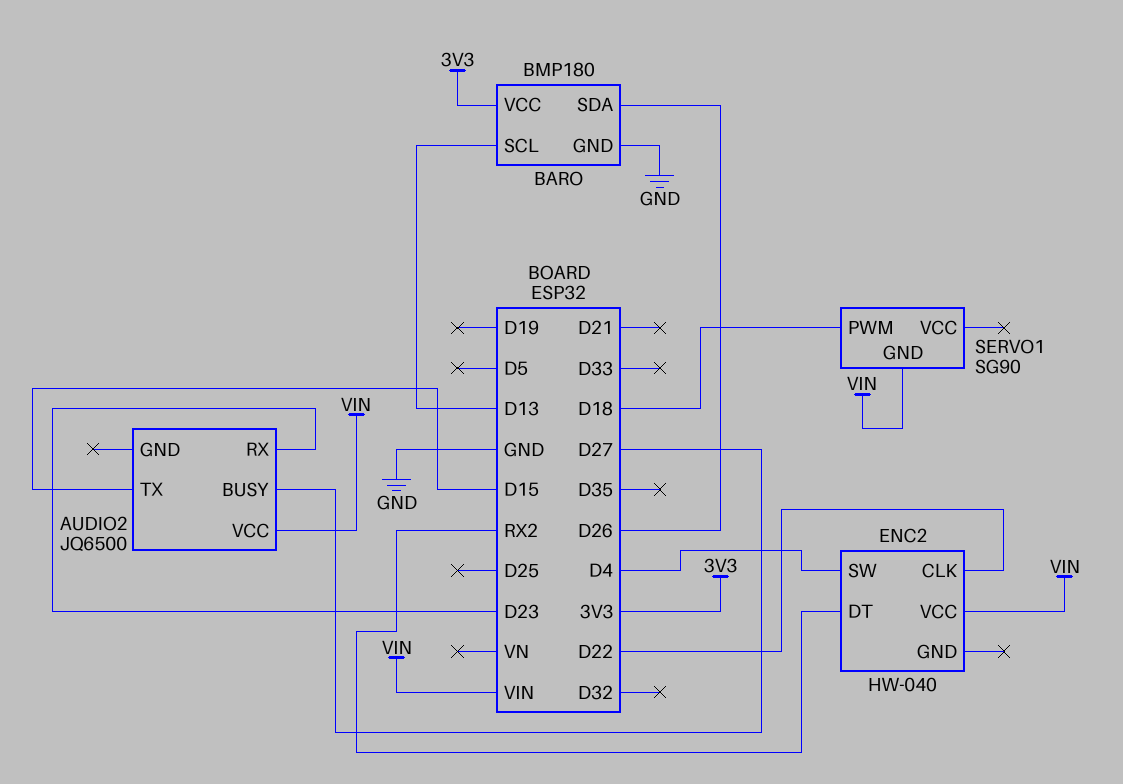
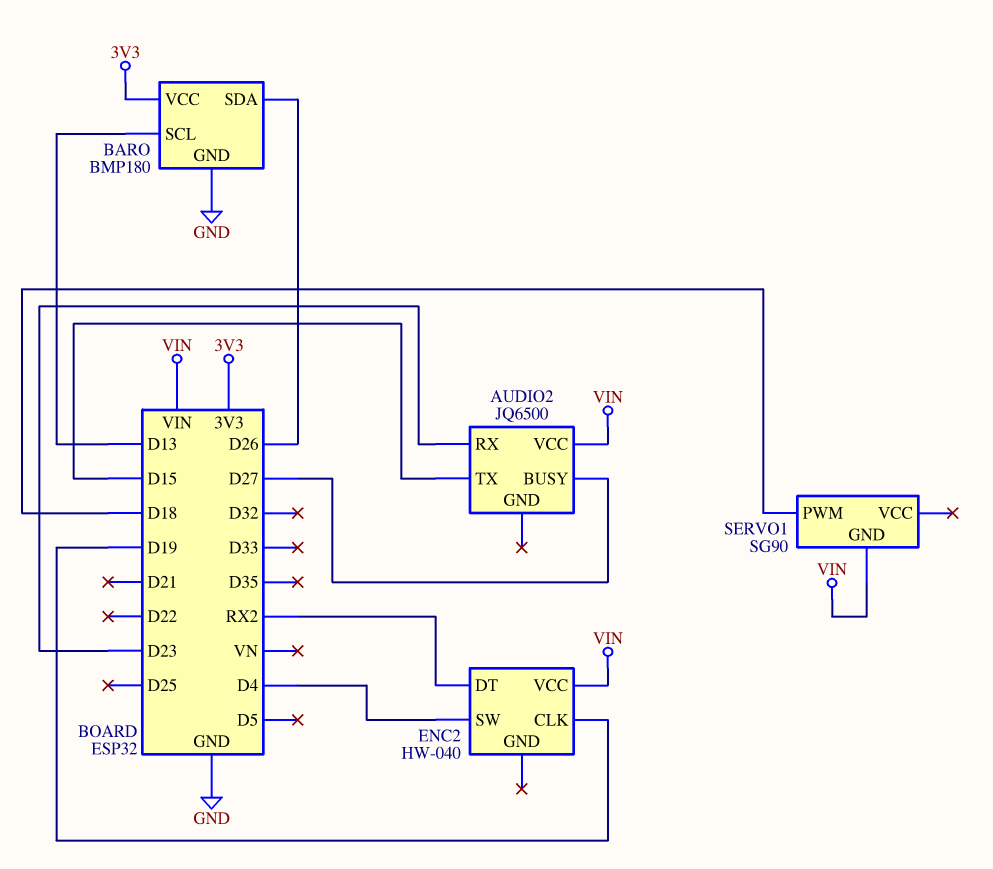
ENC2 pin CLK: D22 -> D19

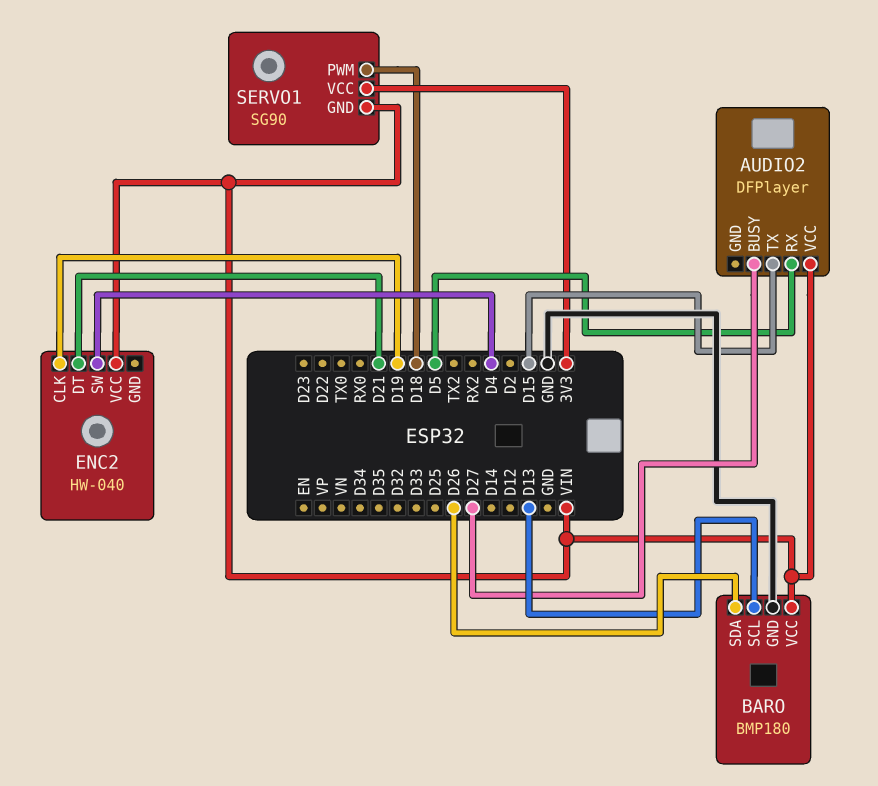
AUDIO2: JQ6500 -> DFPlayer
AUDIO2 pin RX: D23 -> D5
BARO pin VCC: 3V3 -> VIN
ENC2 pin DT: RX2 -> D21
SERVO1 pin VCC: none -> 3V3

